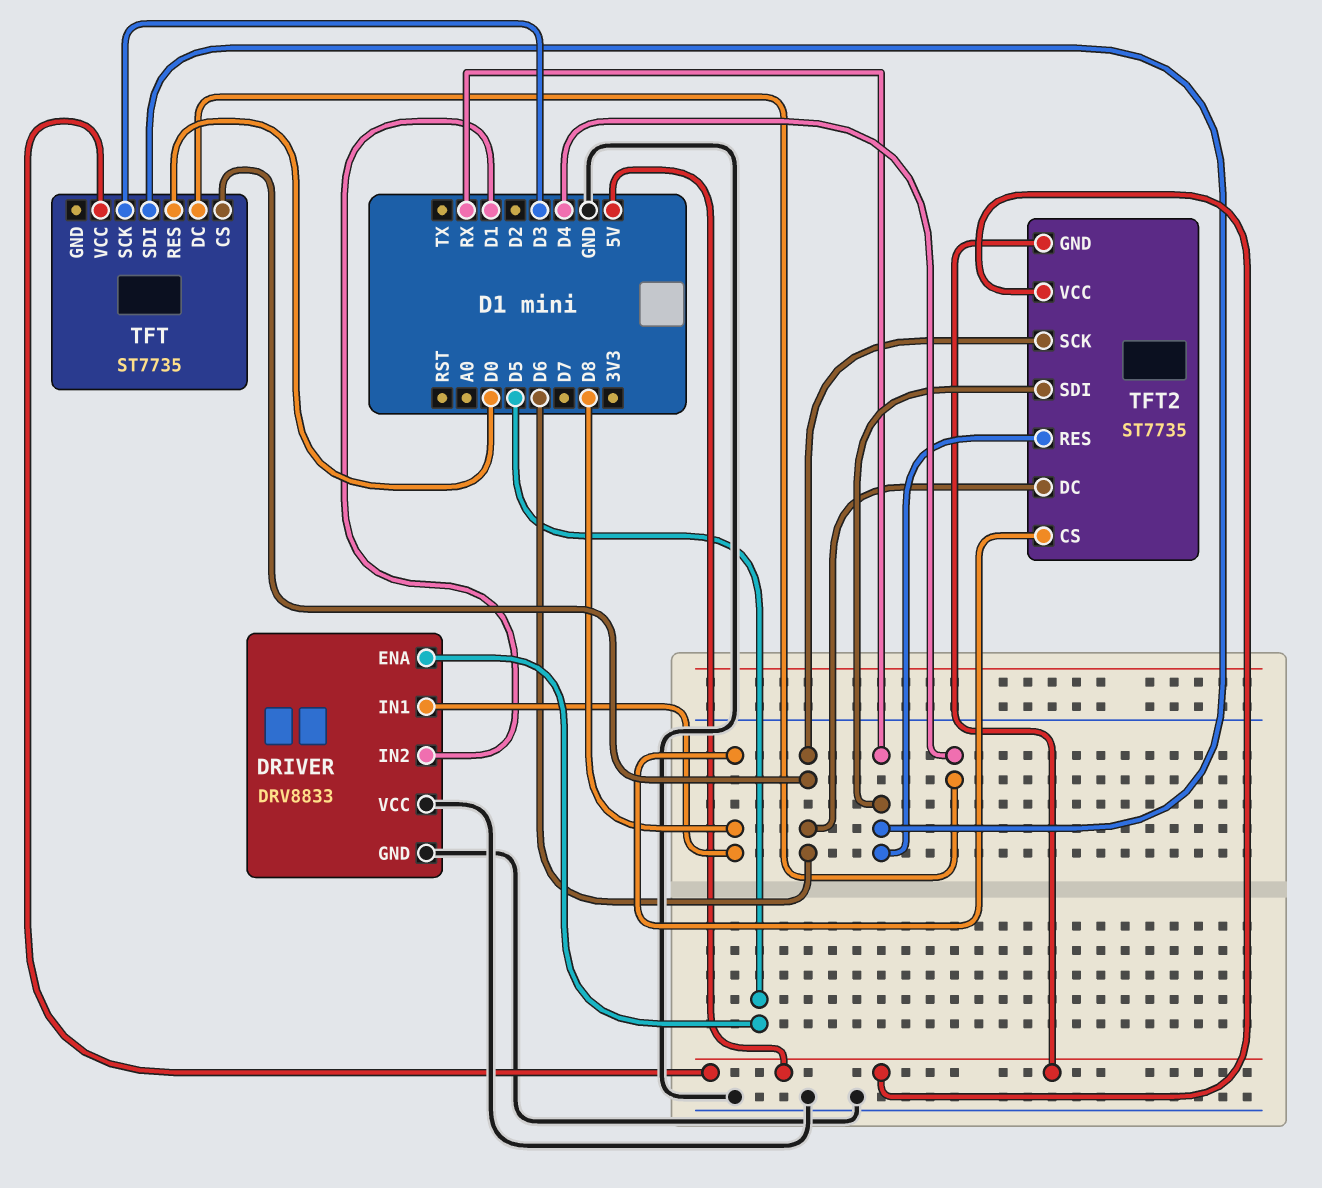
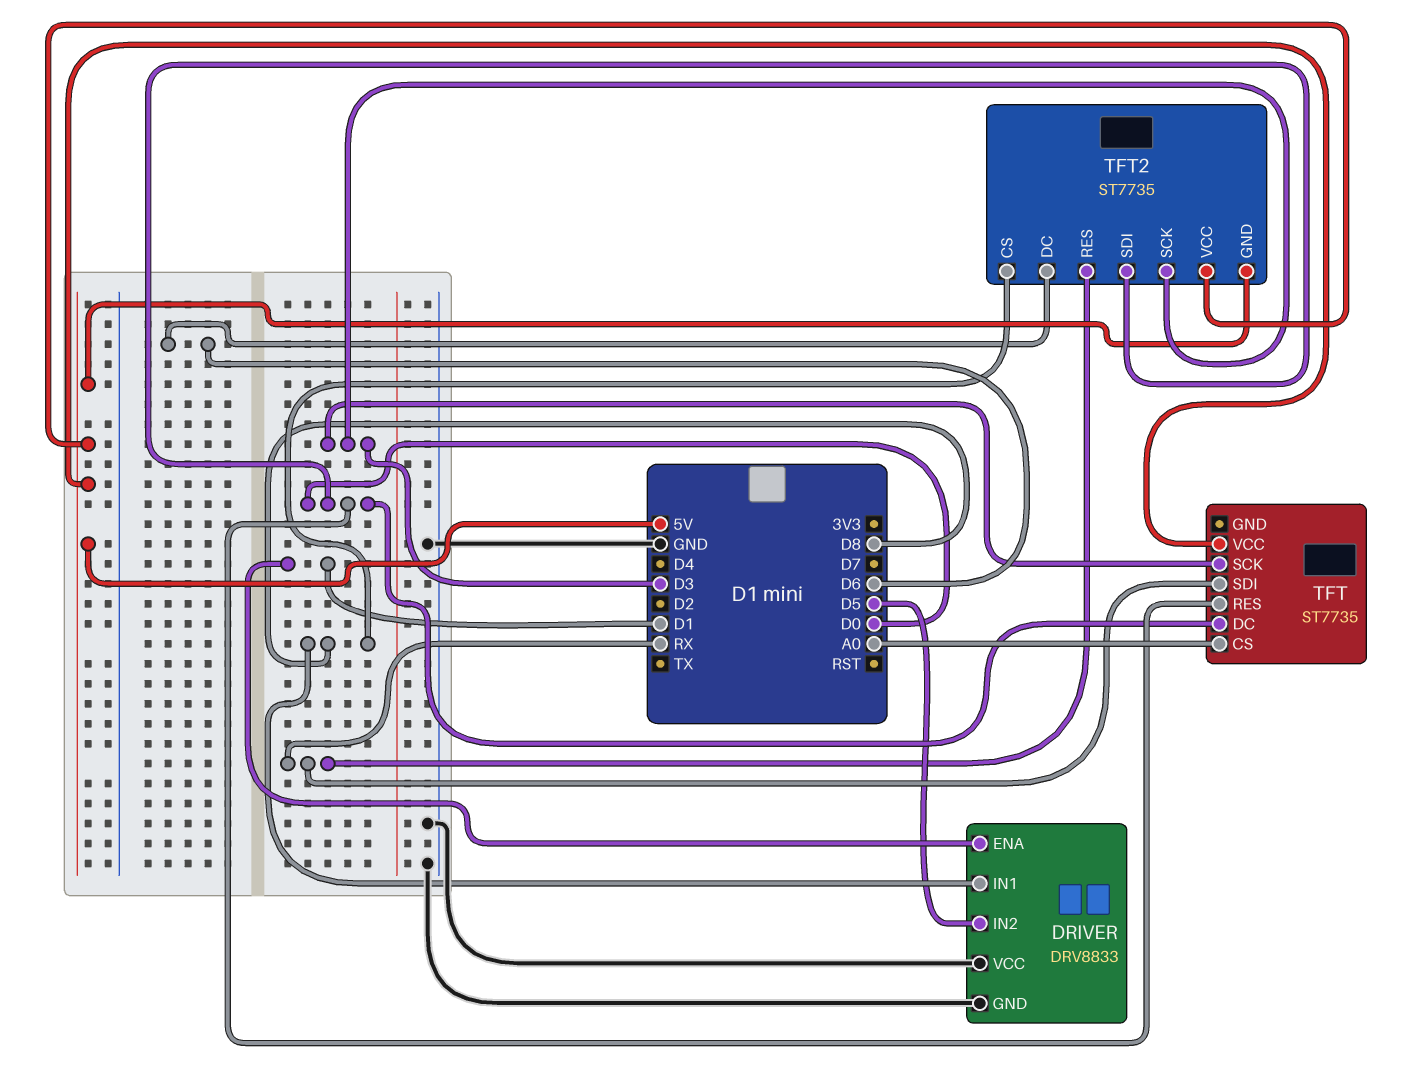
DRIVER pin ENA: D5 -> D1
DRIVER pin IN2: D1 -> D5
TFT pin CS: D6 -> A0
TFT pin DC: D4 -> D0
TFT2 pin SCK: D6 -> D3
TFT2 pin SDI: RX -> D0

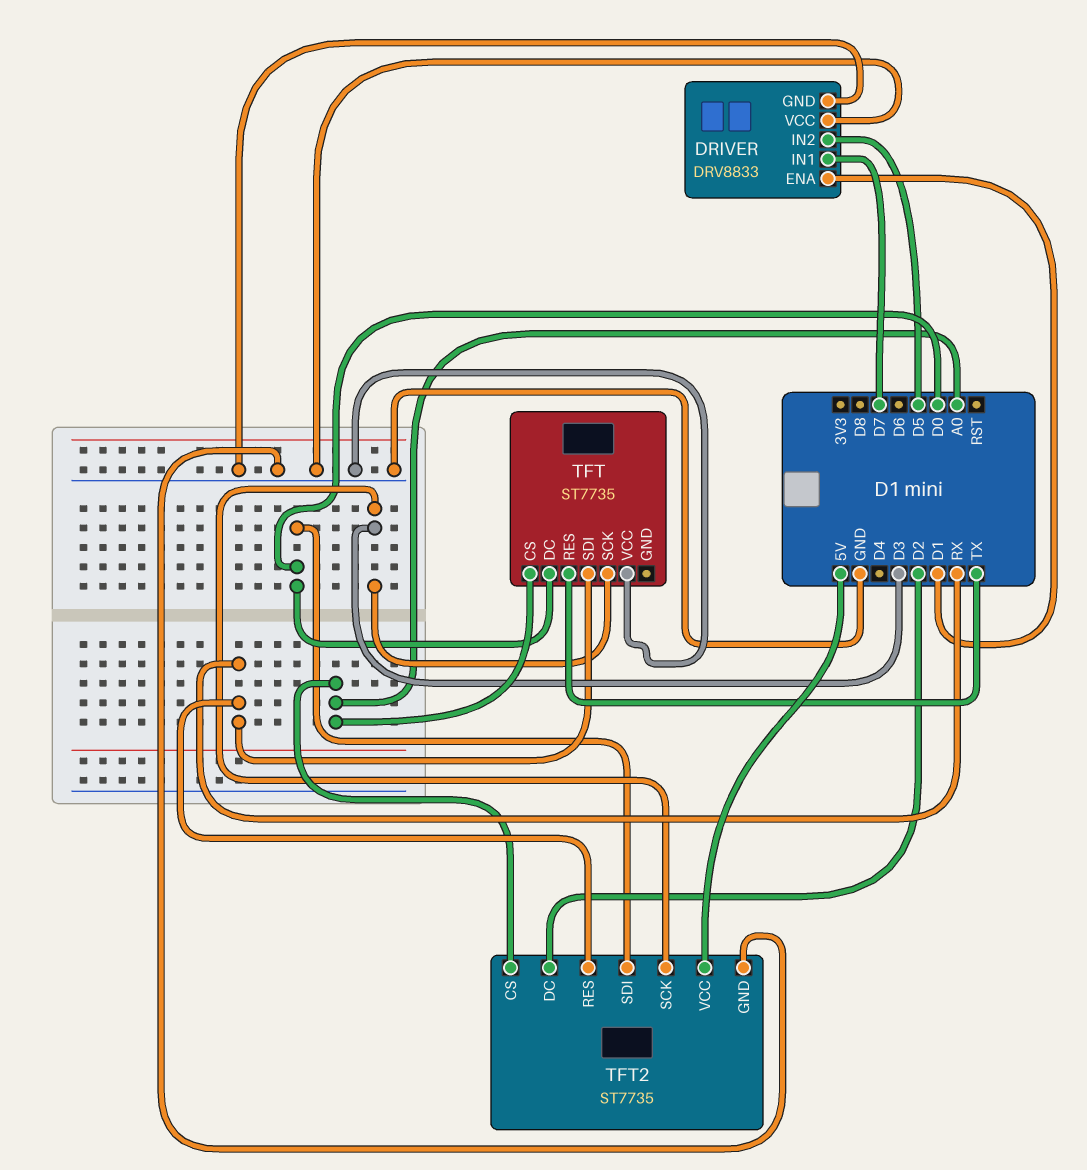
DRIVER pin IN1: D8 -> D7
TFT pin RES: D0 -> TX
TFT pin VCC: 5V -> GND
TFT2 pin CS: D8 -> A0
TFT2 pin DC: D6 -> D2
TFT2 pin GND: 5V -> GND

